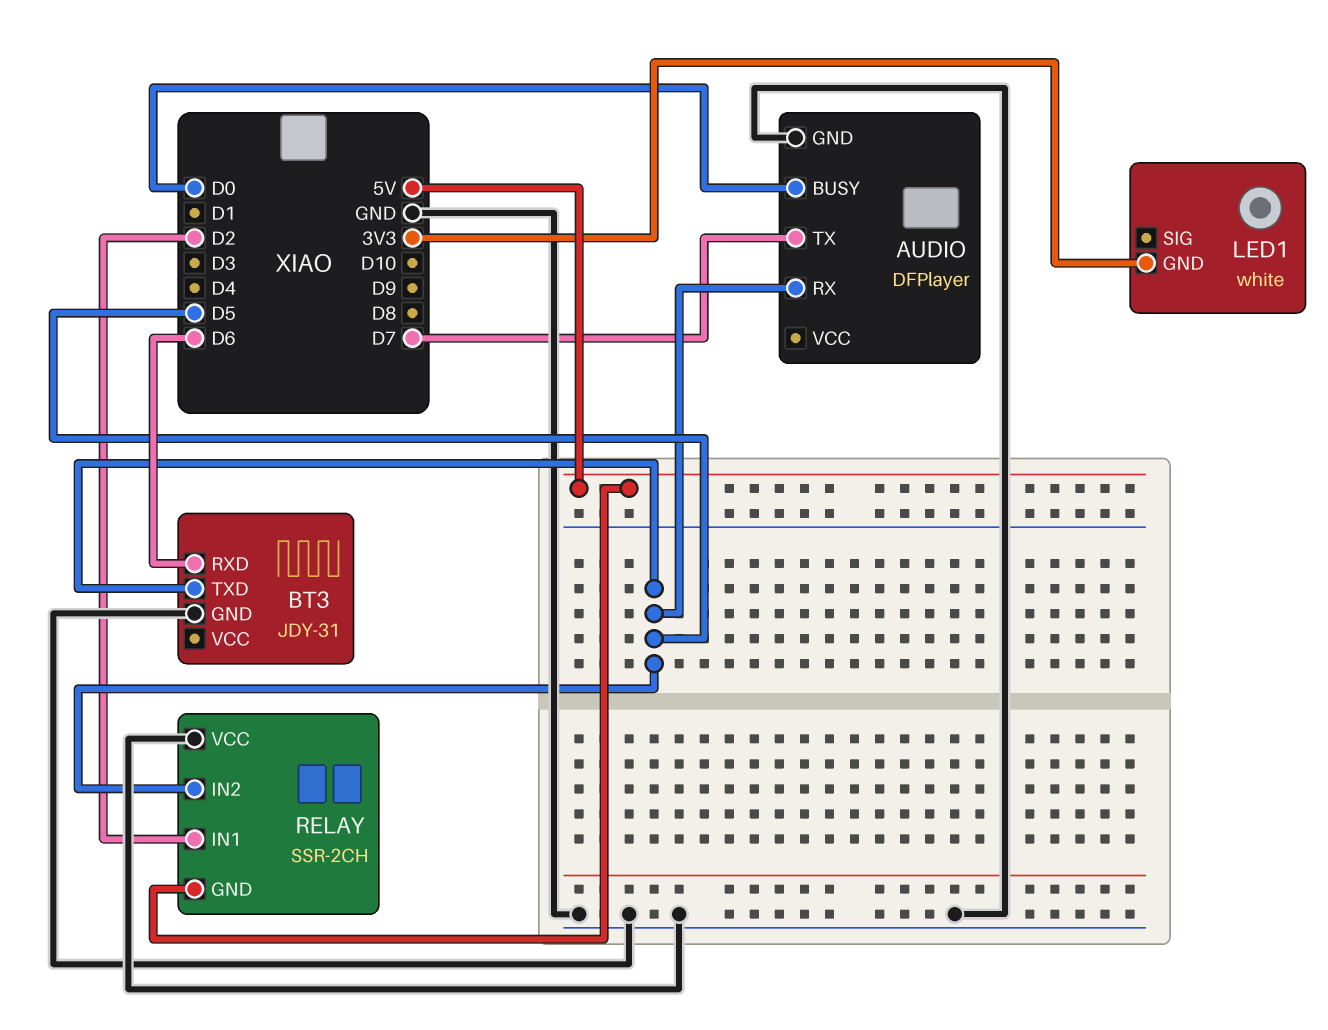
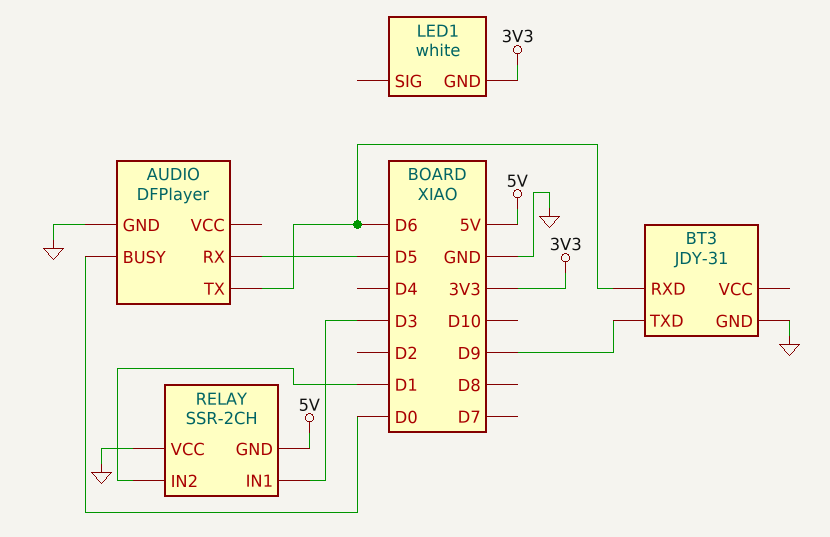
AUDIO pin TX: D7 -> D6
BT3 pin TXD: D5 -> D9
RELAY pin IN1: D2 -> D3
RELAY pin IN2: D5 -> D1

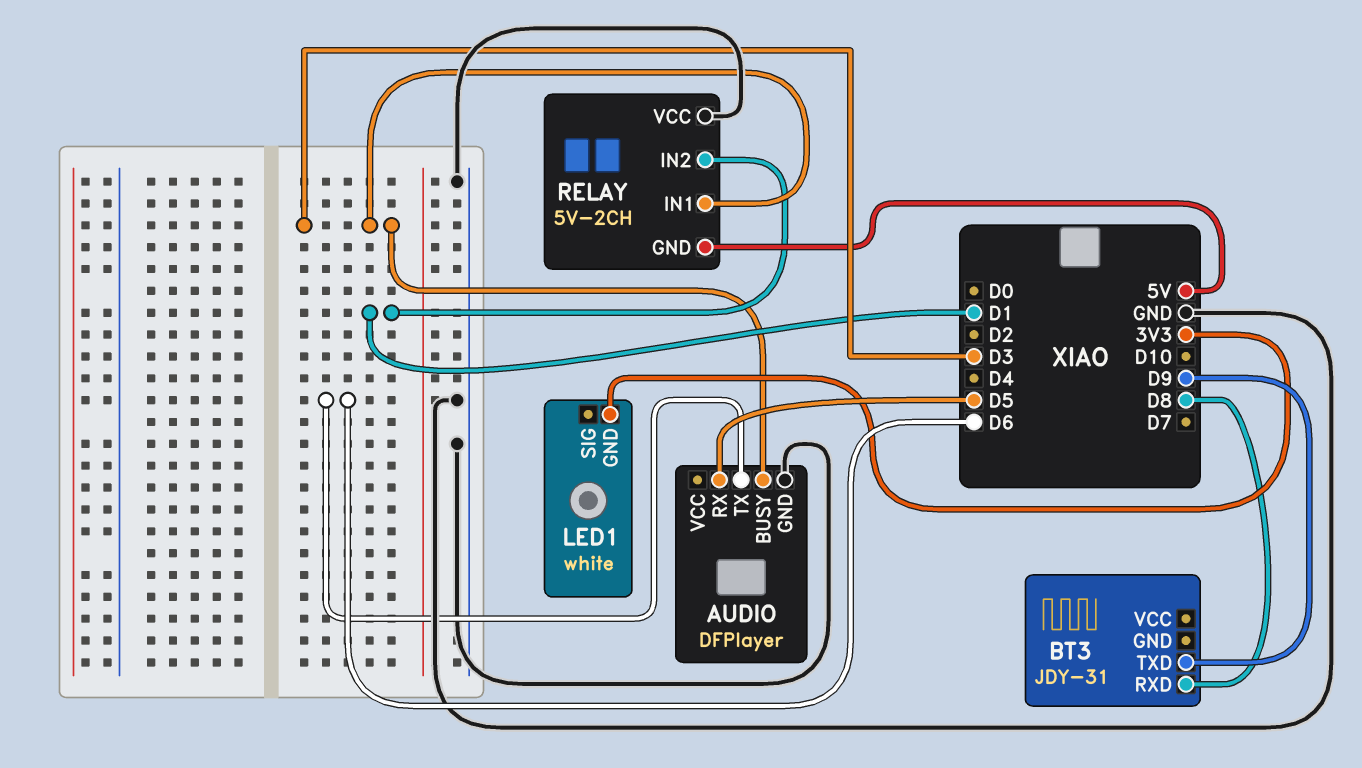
AUDIO pin BUSY: D0 -> D3
BT3 pin GND: GND -> none
BT3 pin RXD: D6 -> D8
RELAY: SSR-2CH -> 5V-2CH

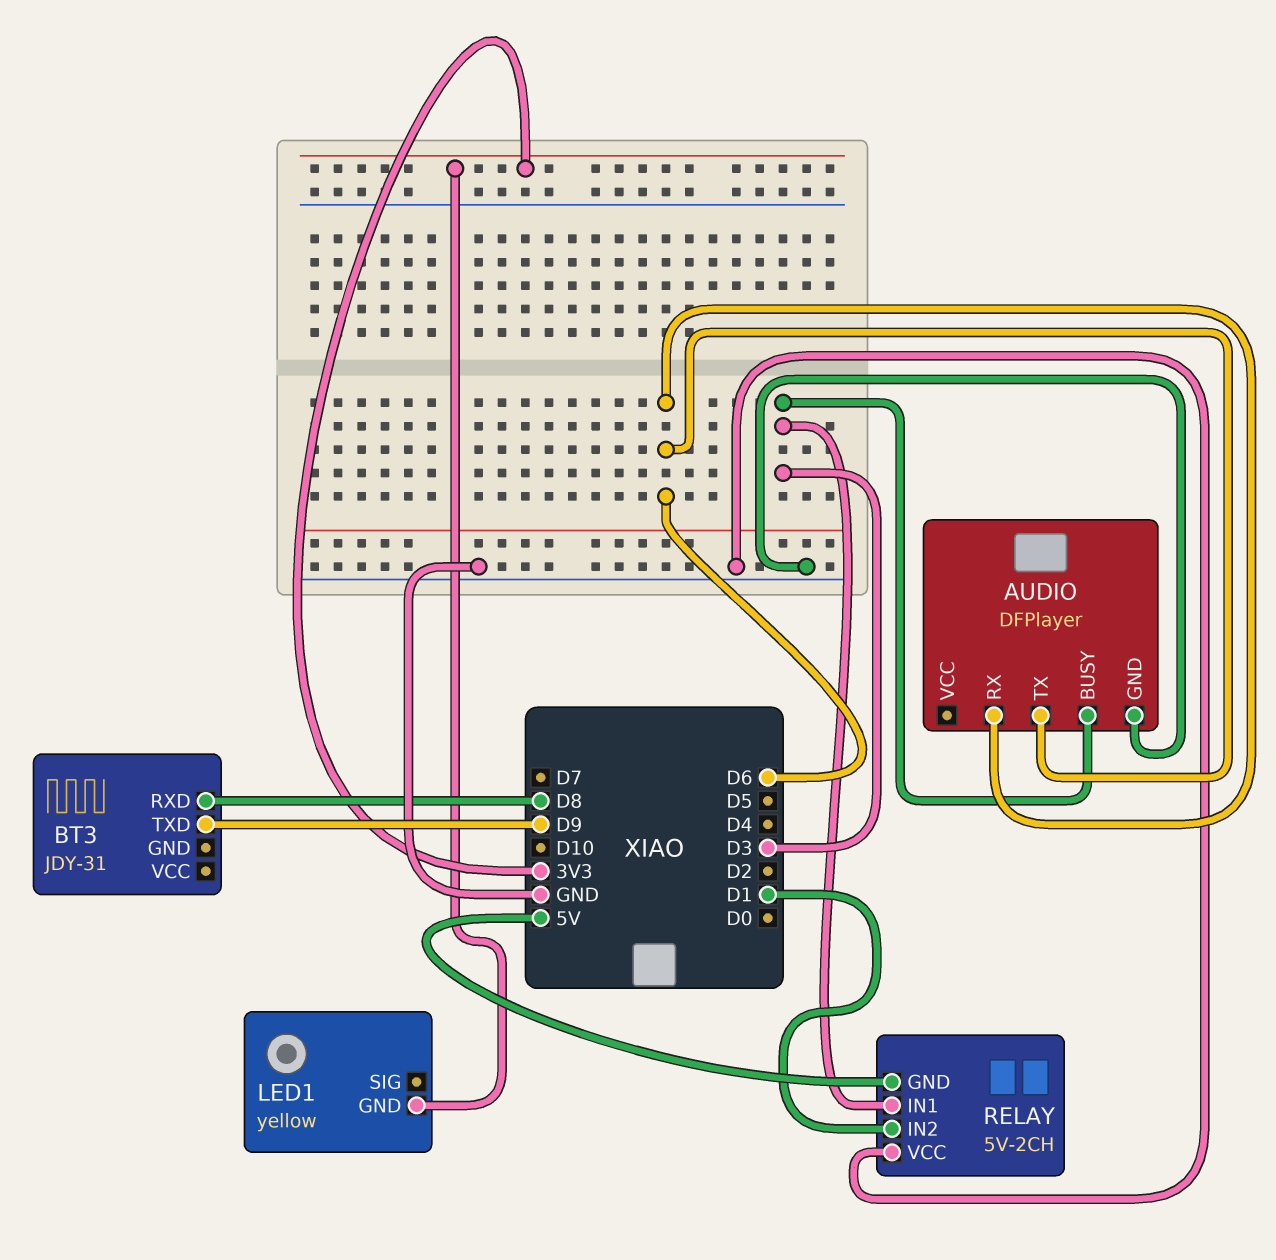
AUDIO pin RX: D5 -> D6
LED1: white -> yellow

